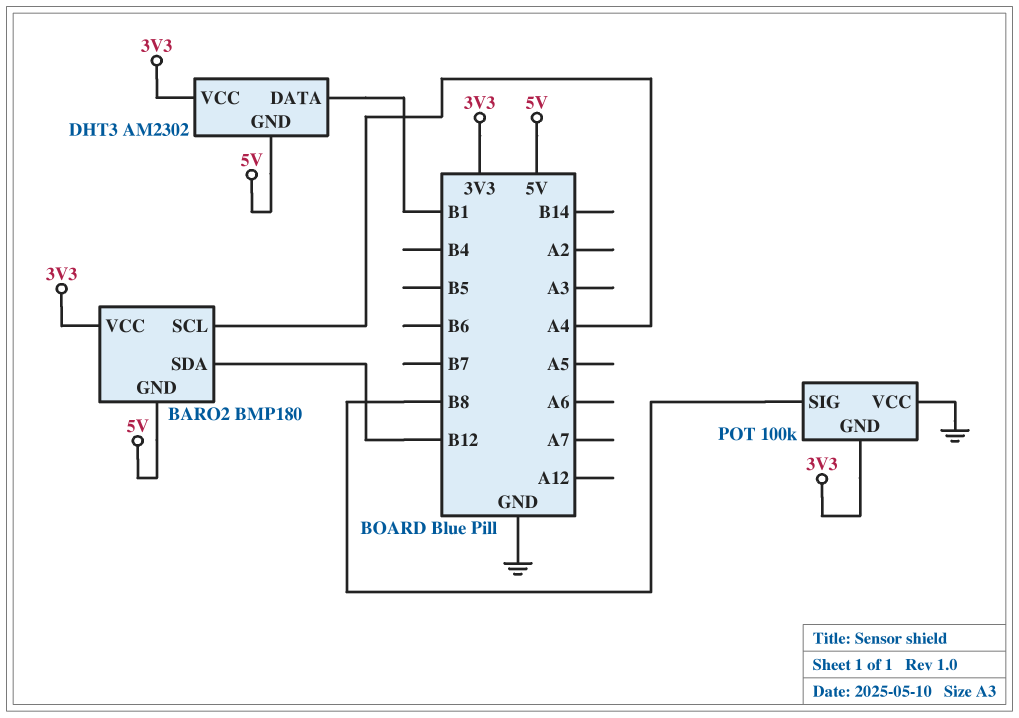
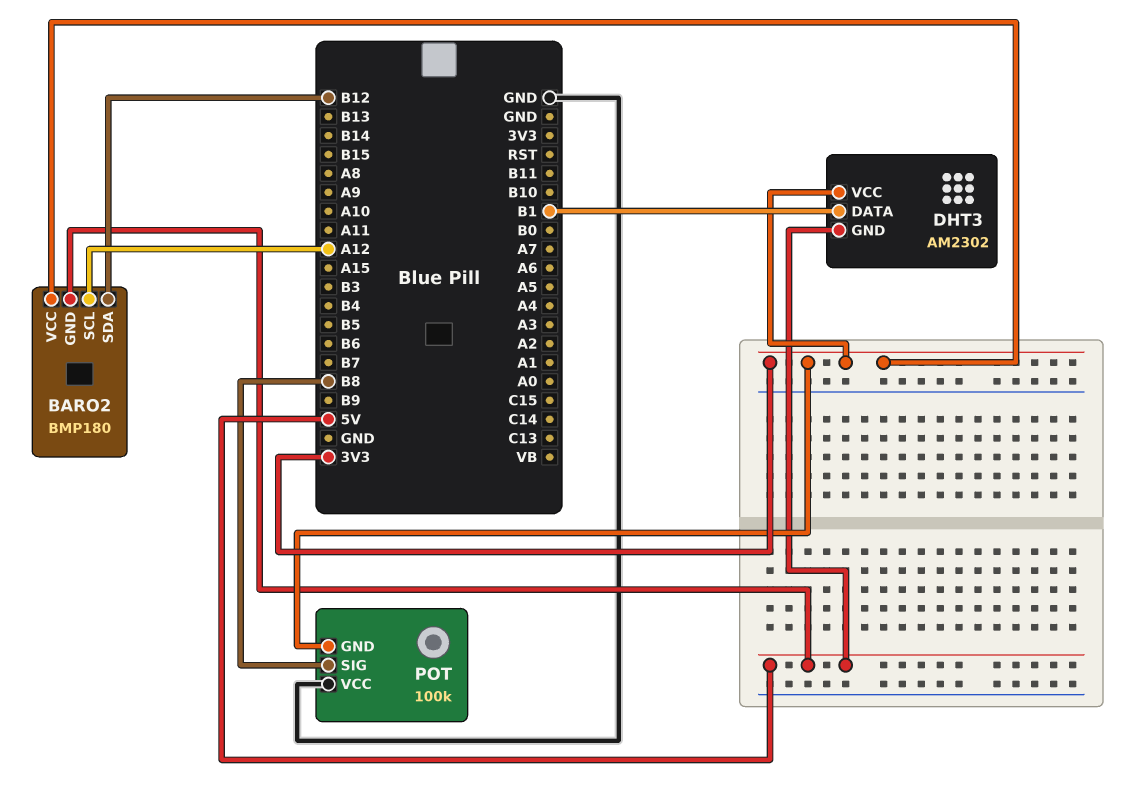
BARO2 pin SCL: A4 -> A12

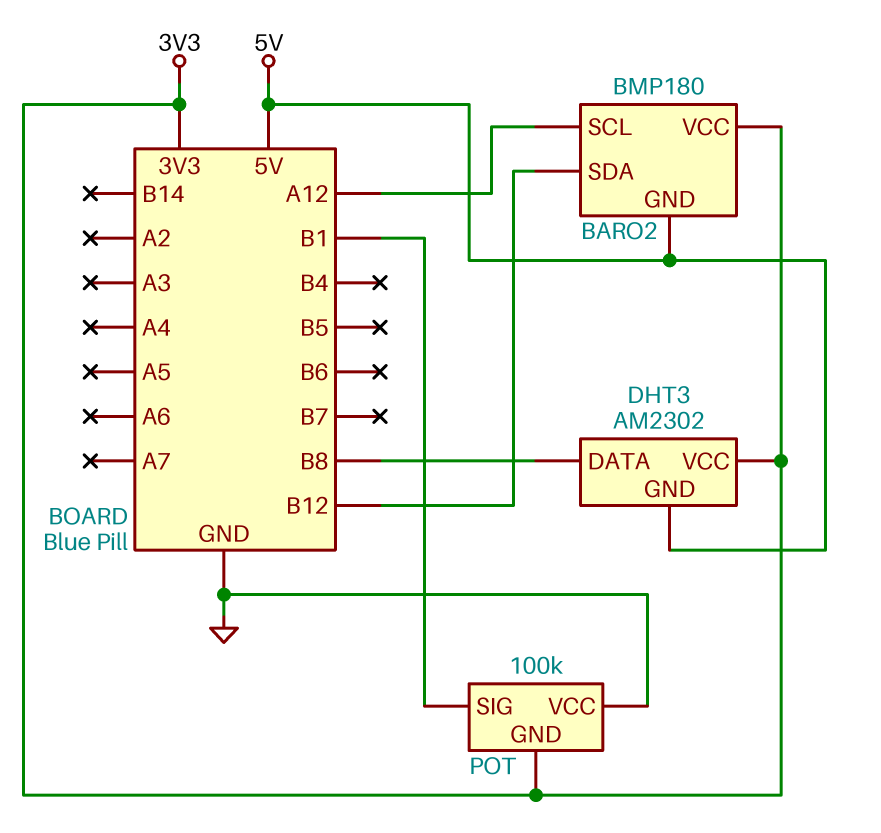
DHT3 pin DATA: B1 -> B8
POT pin SIG: B8 -> B1

